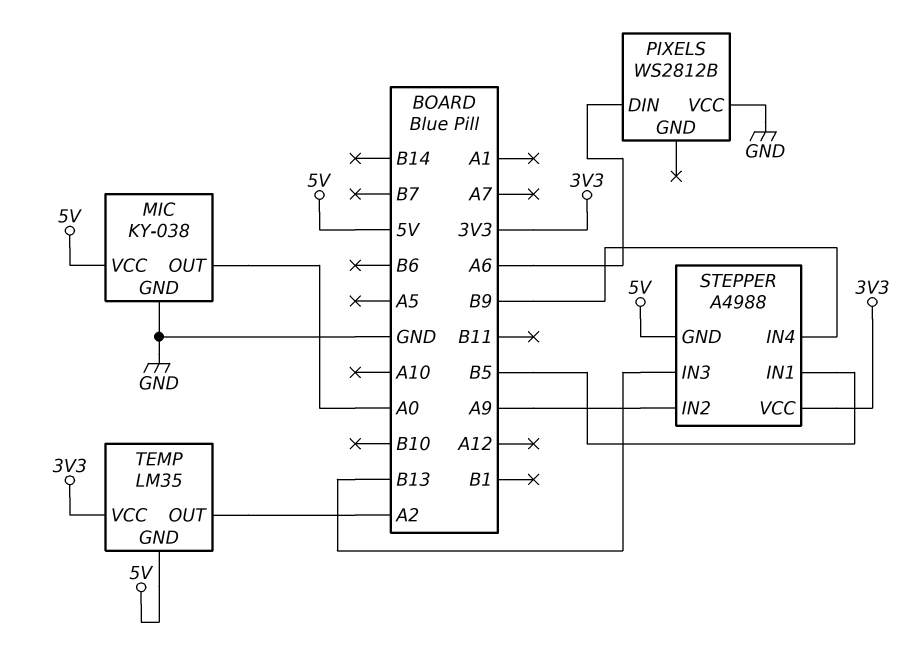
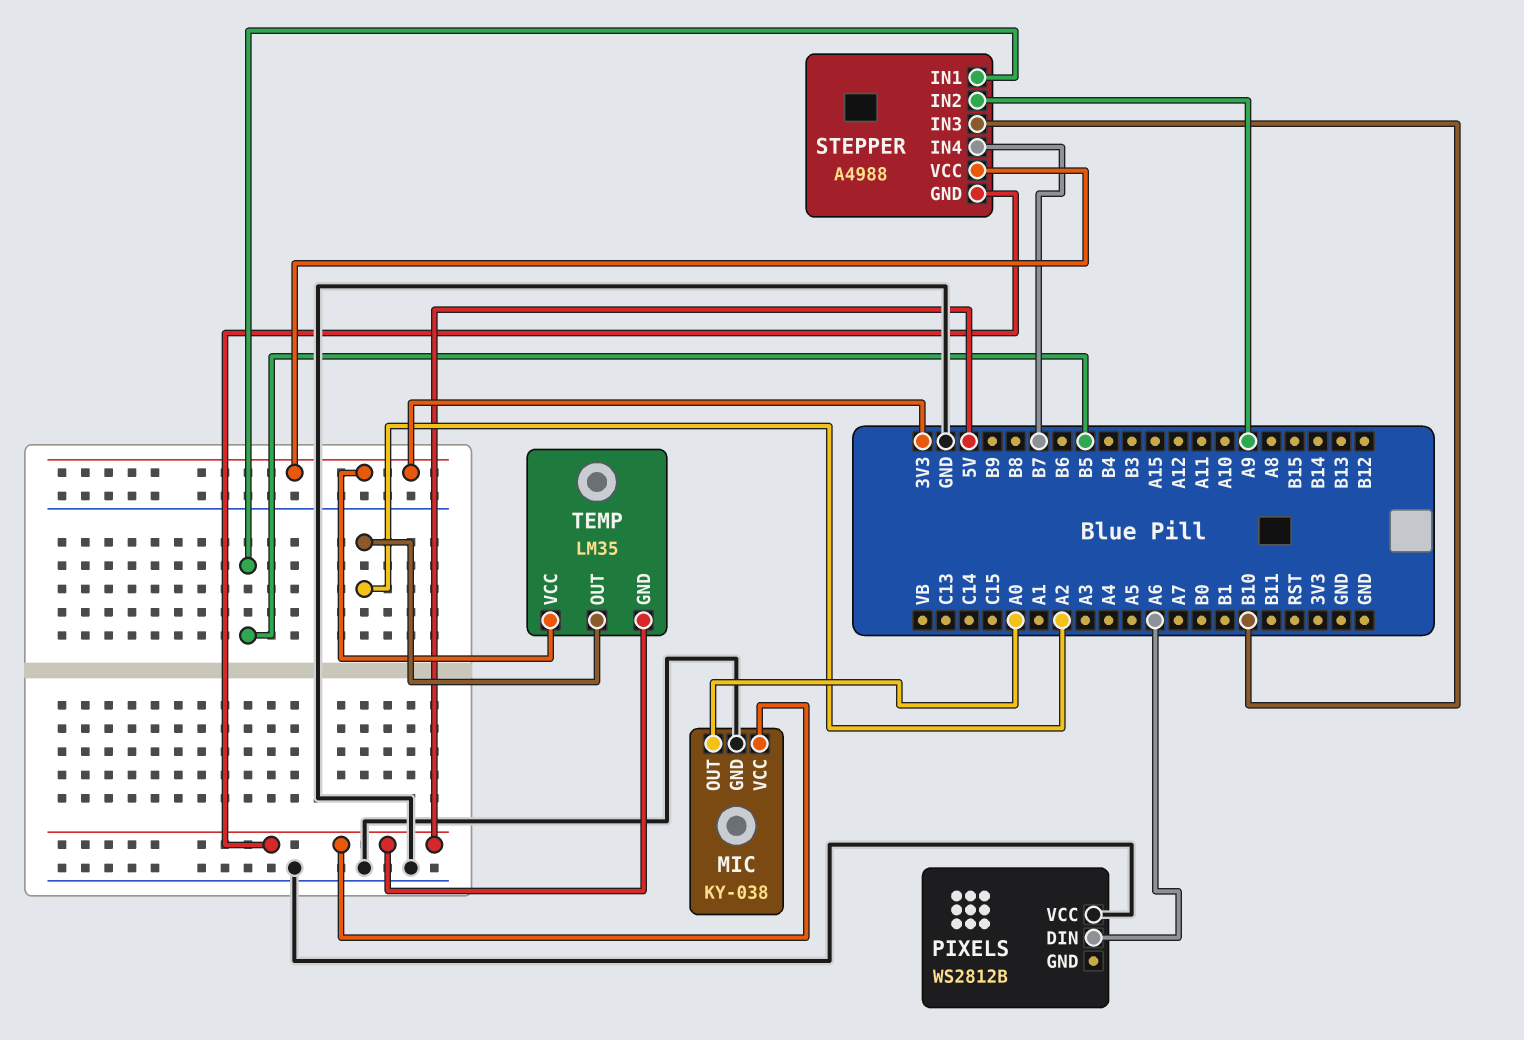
STEPPER pin IN3: B13 -> B10
STEPPER pin IN4: B9 -> B7

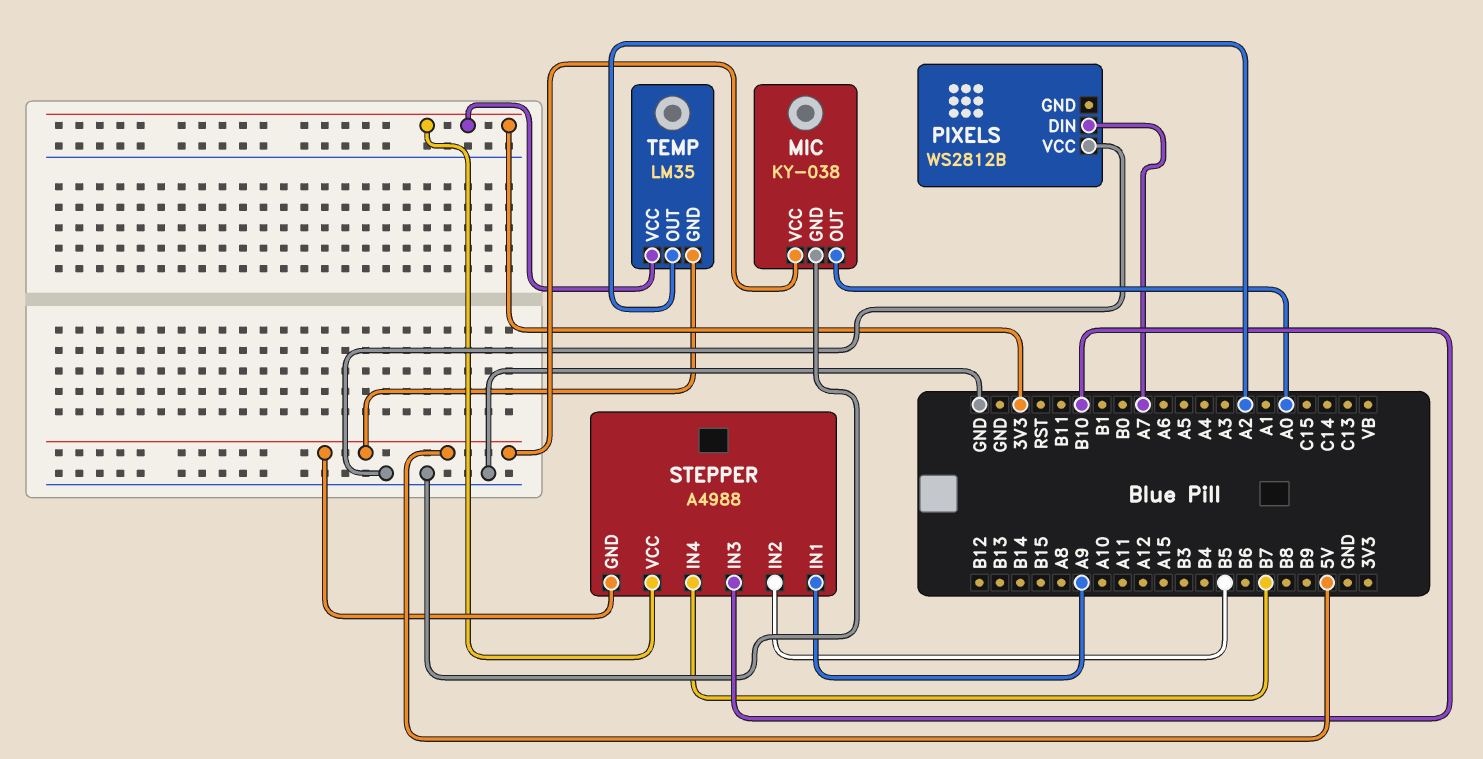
PIXELS pin DIN: A6 -> A7
STEPPER pin IN1: B5 -> A9
STEPPER pin IN2: A9 -> B5

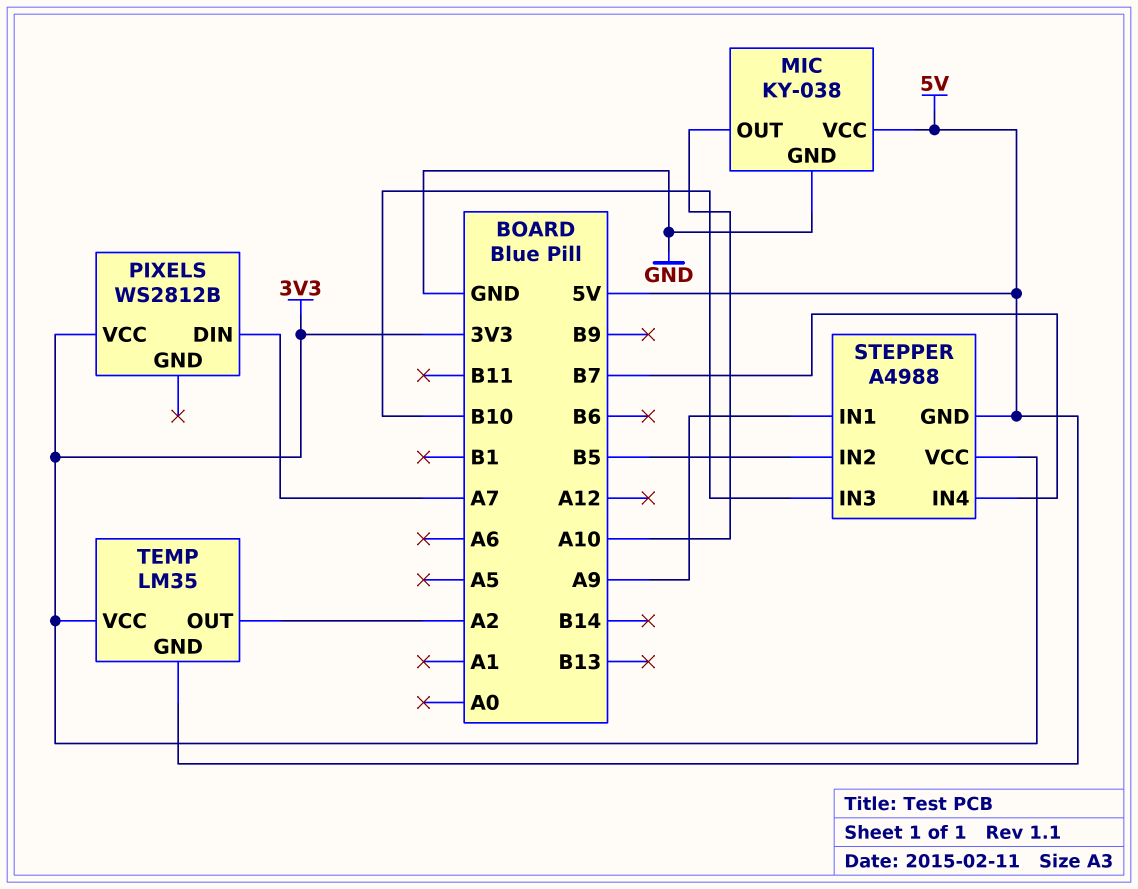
MIC pin OUT: A0 -> A10
PIXELS pin VCC: GND -> 3V3

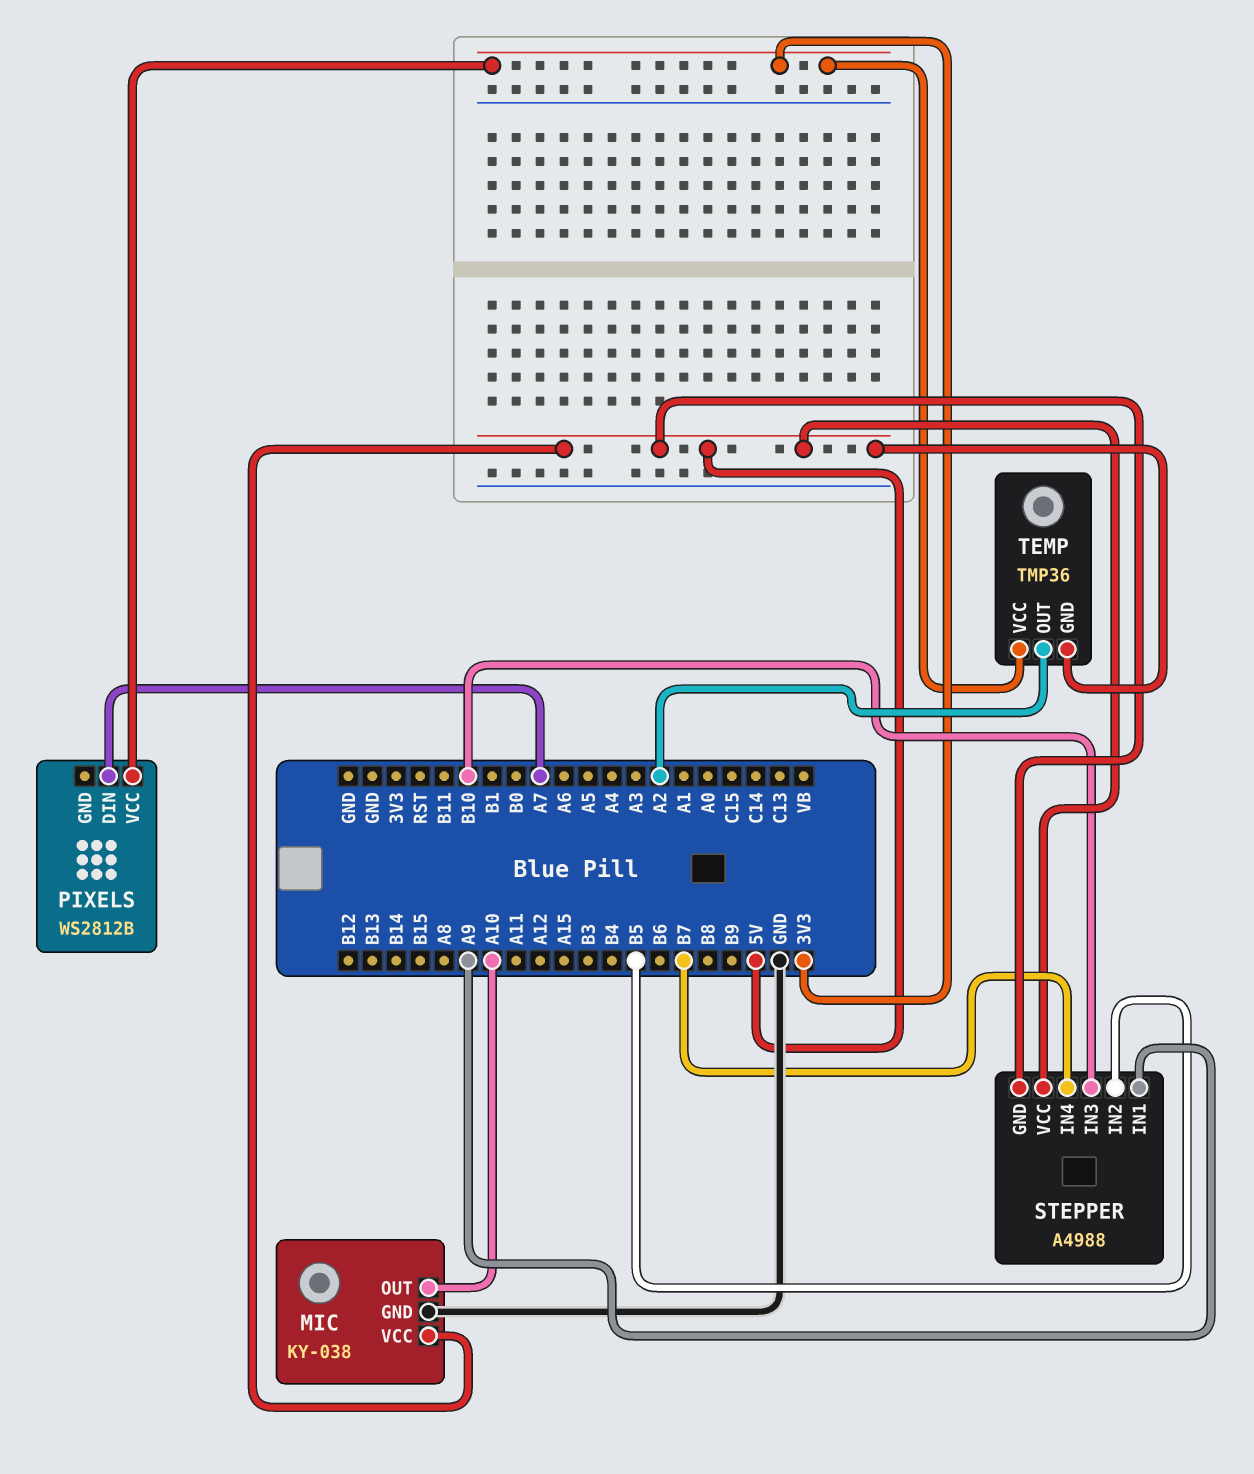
STEPPER pin VCC: 3V3 -> 5V
TEMP: LM35 -> TMP36

